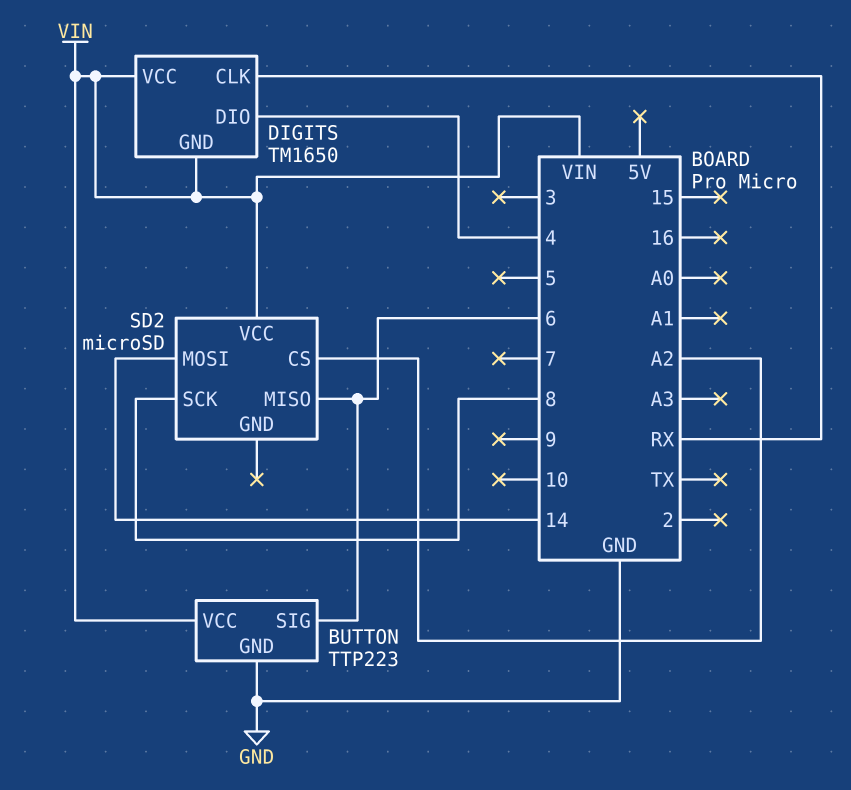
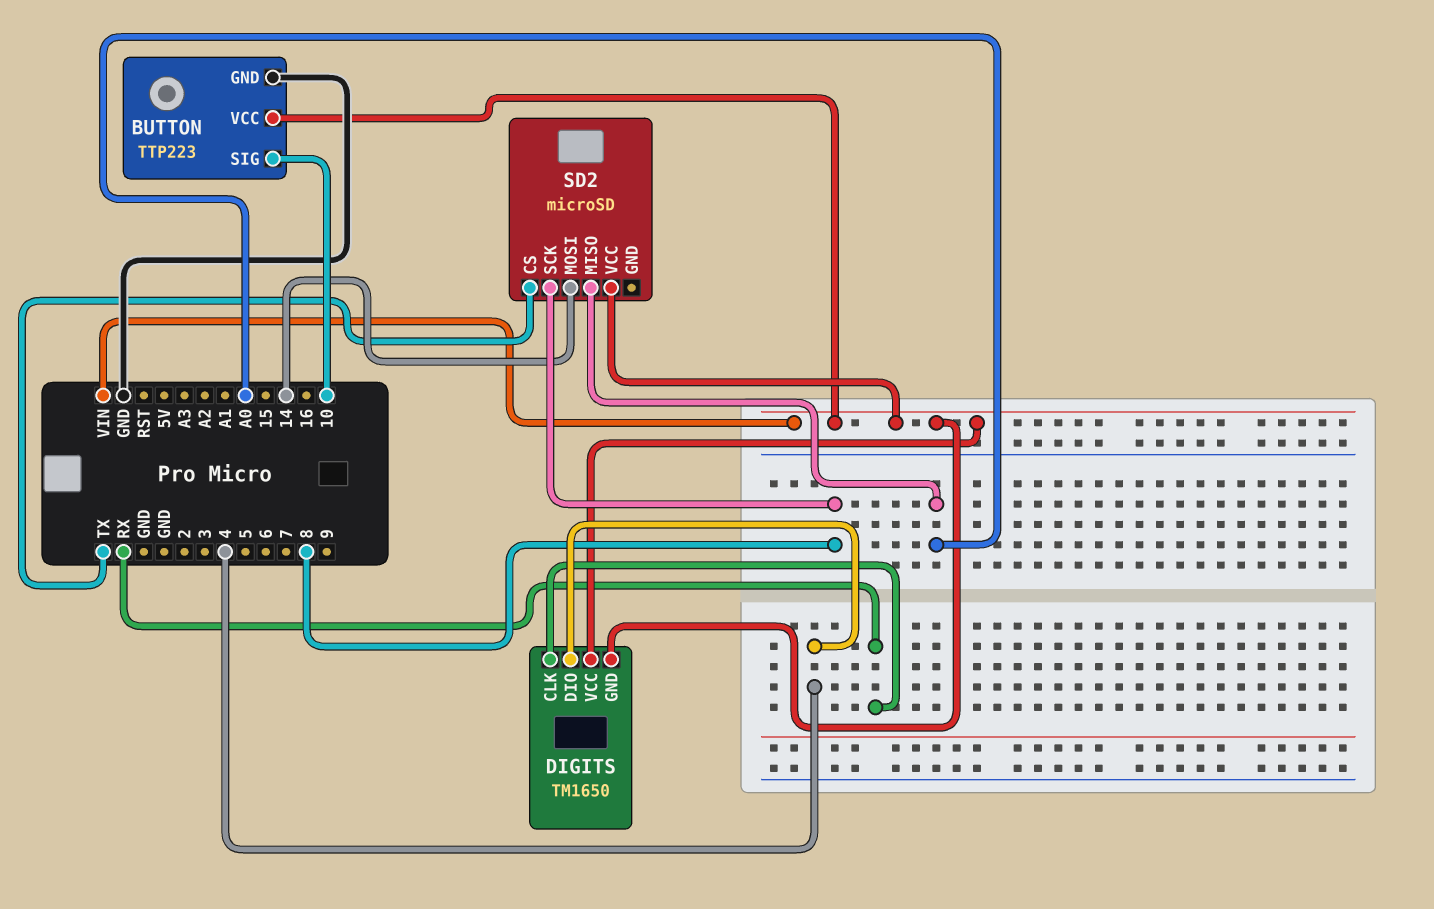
BUTTON pin SIG: 6 -> 10
SD2 pin CS: A2 -> TX
SD2 pin MISO: 6 -> A0

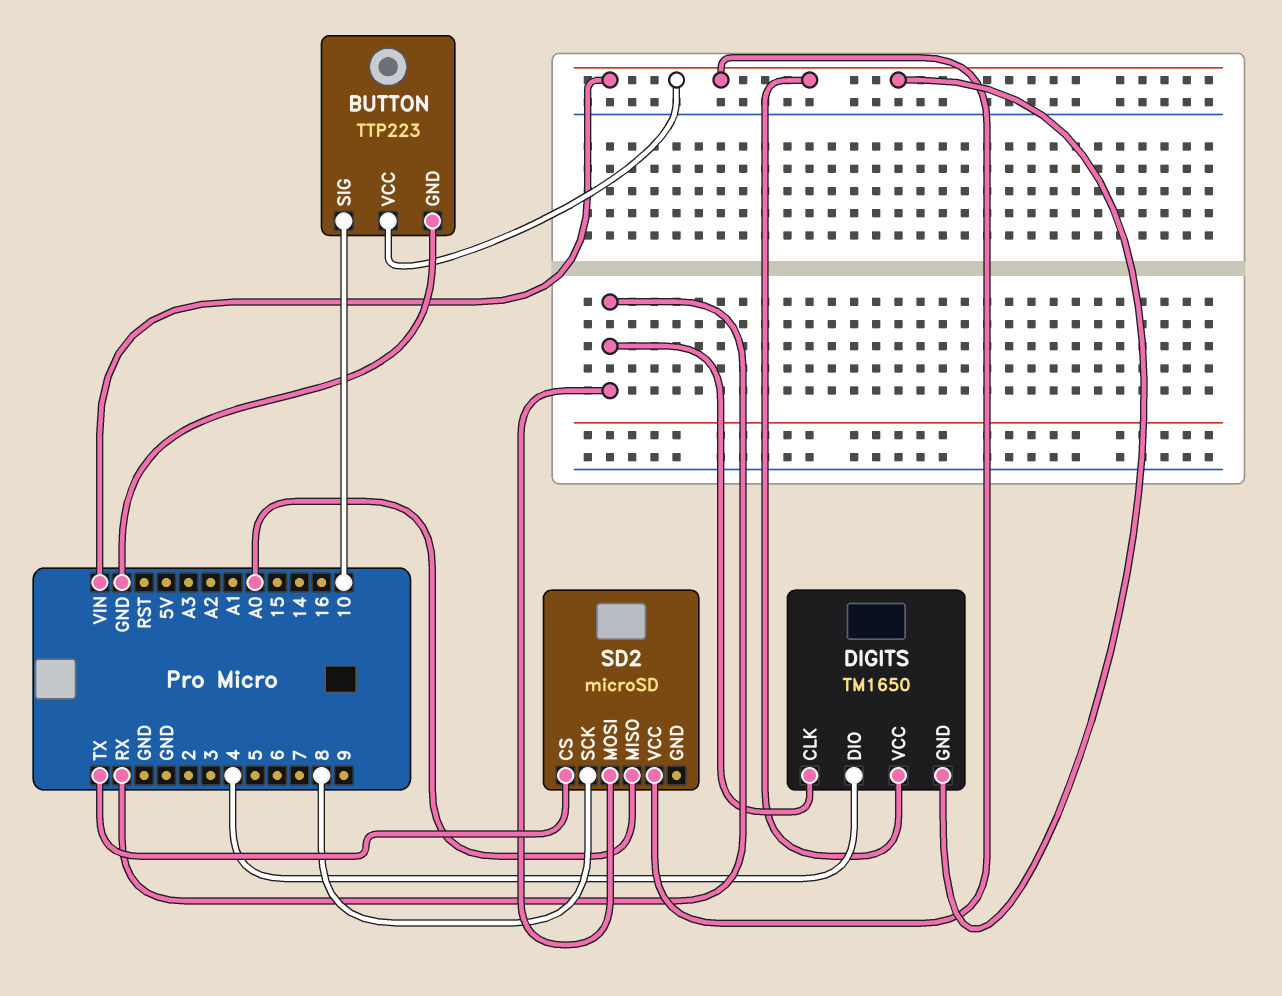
SD2 pin MOSI: 14 -> RX

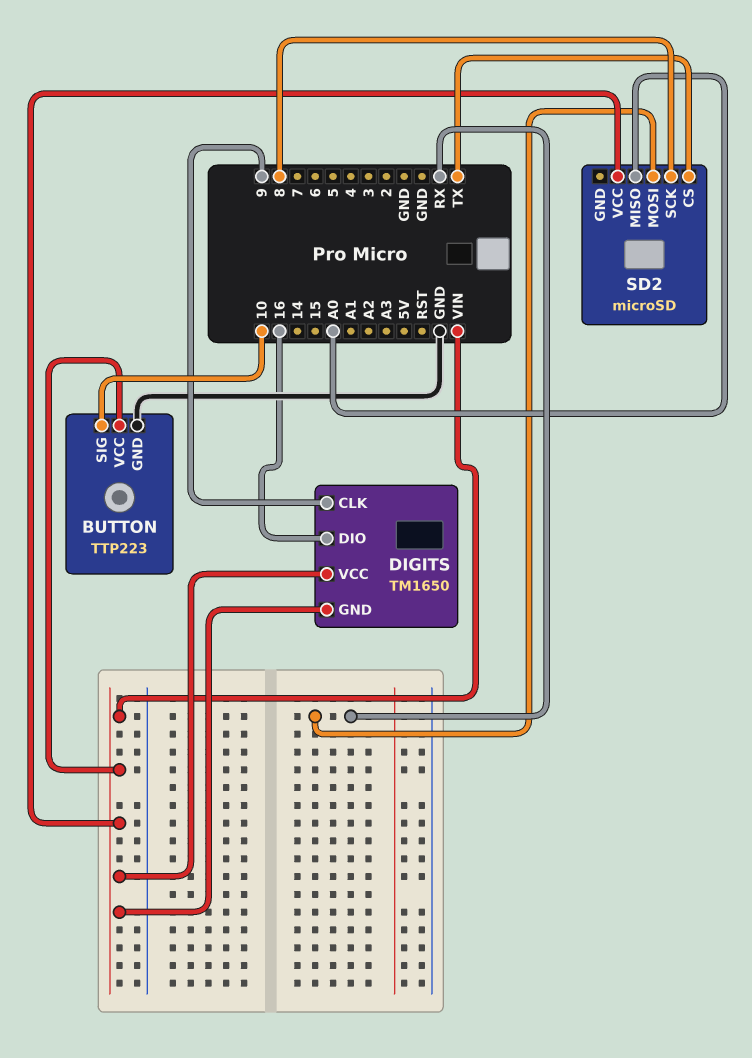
DIGITS pin CLK: RX -> 9
DIGITS pin DIO: 4 -> 16

